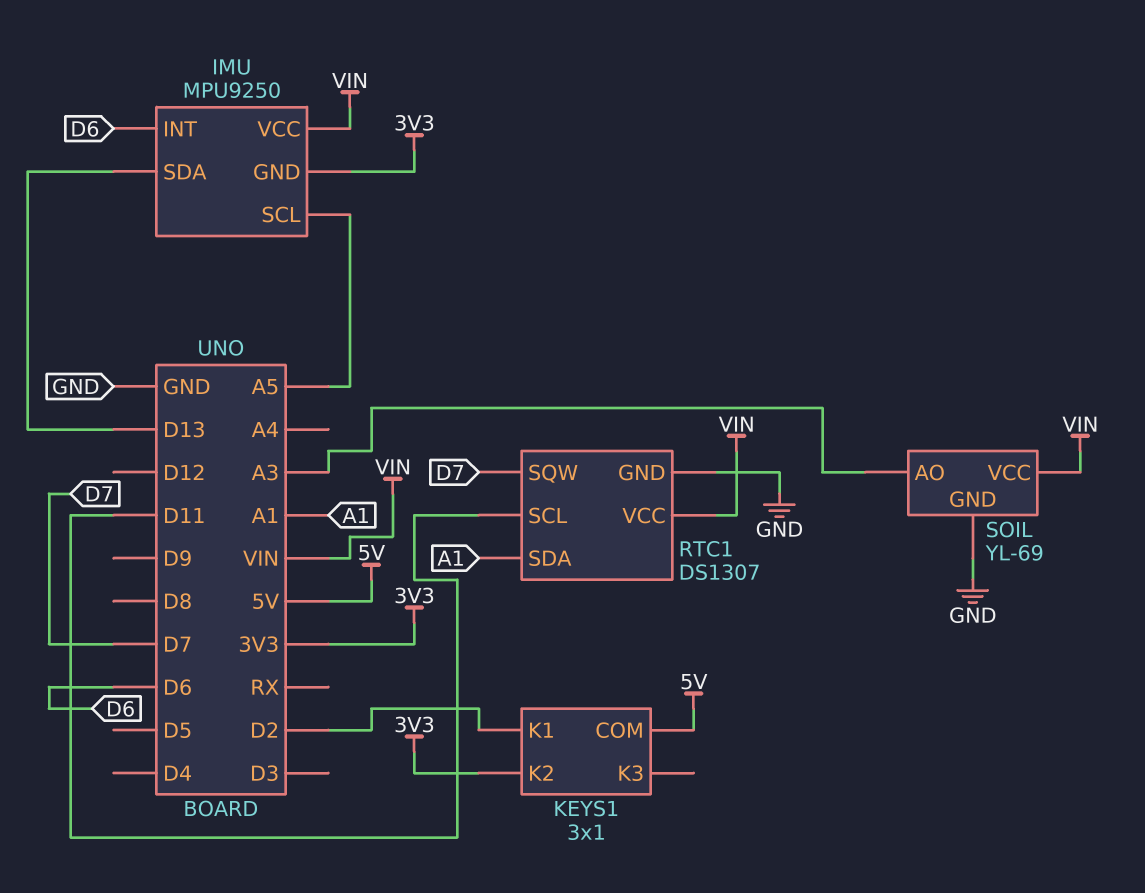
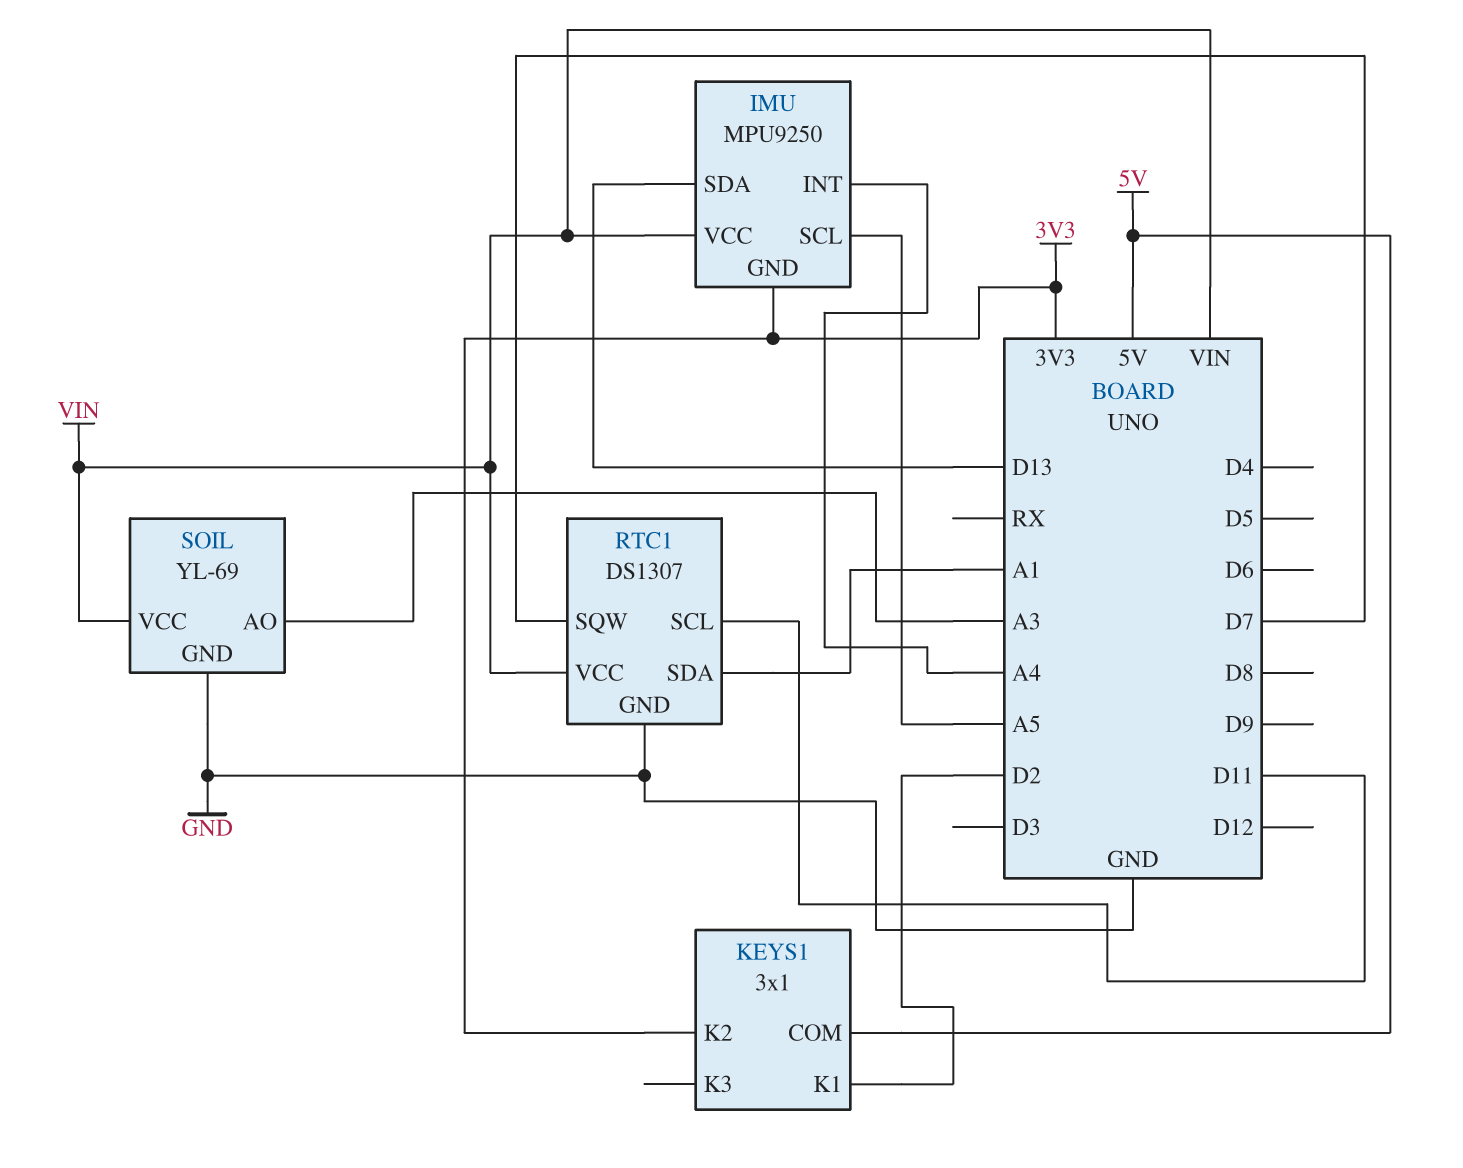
IMU pin INT: D6 -> A4

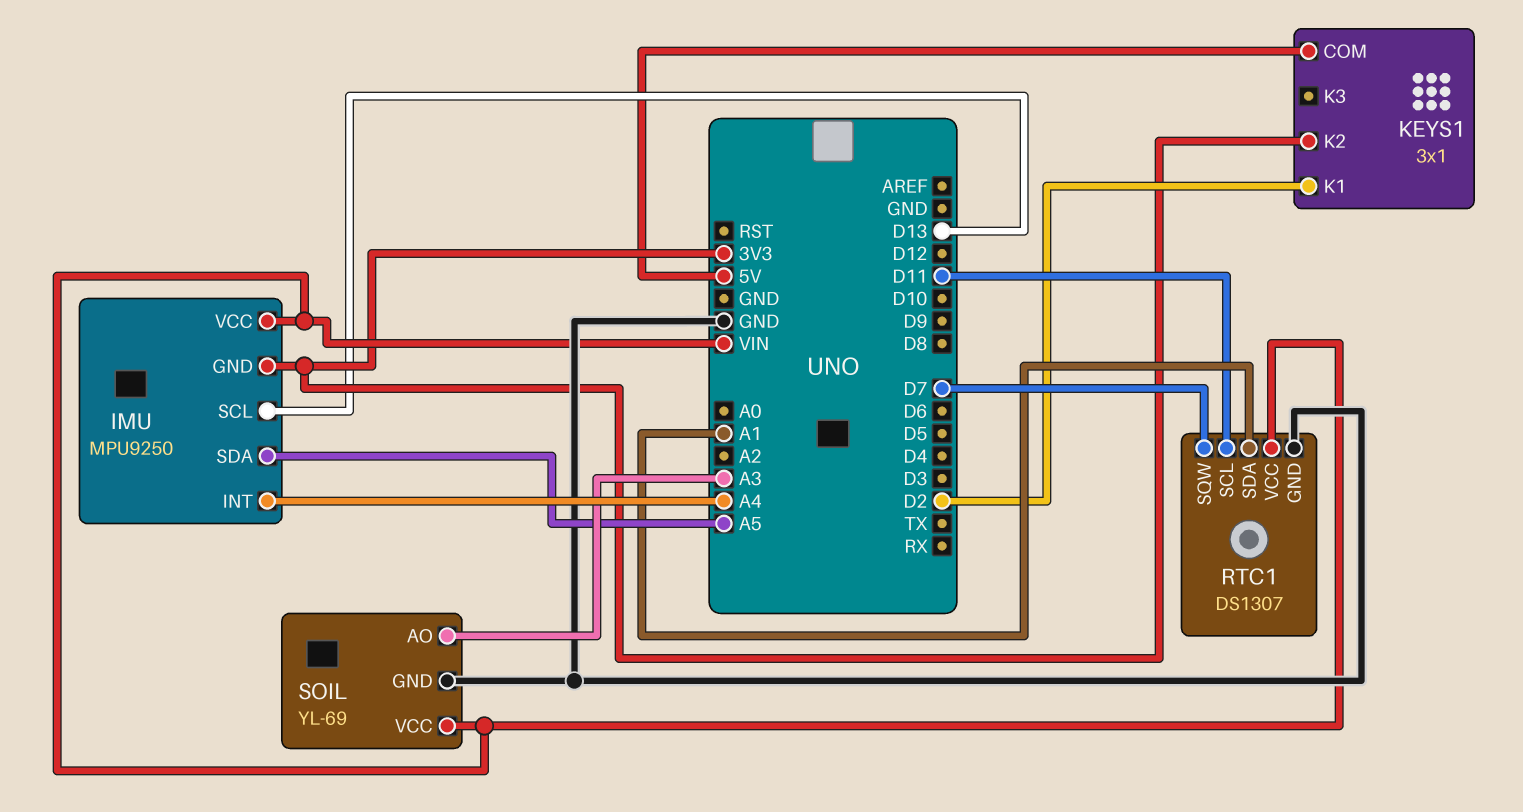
IMU pin SCL: A5 -> D13
IMU pin SDA: D13 -> A5

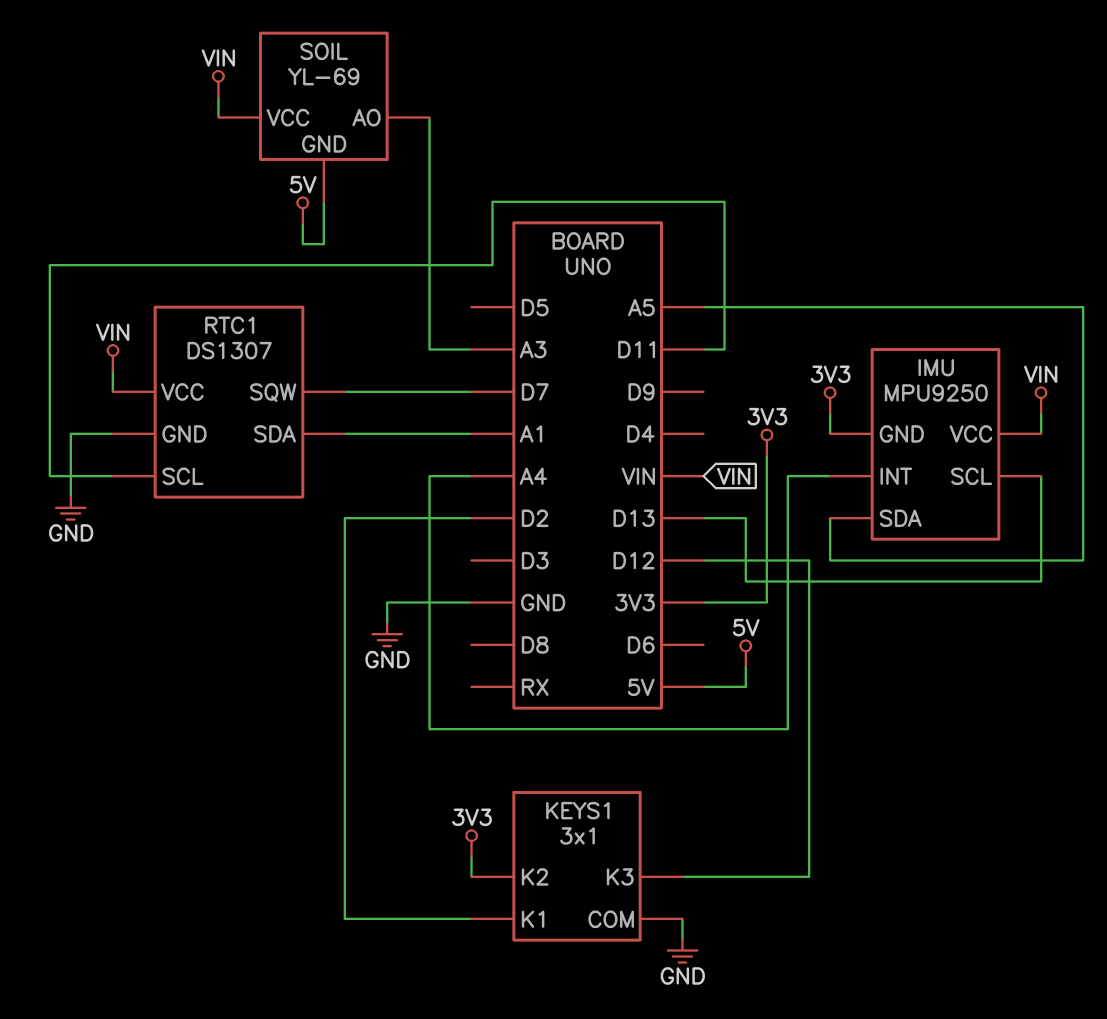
KEYS1 pin COM: 5V -> GND
KEYS1 pin K3: none -> D12
SOIL pin GND: GND -> 5V

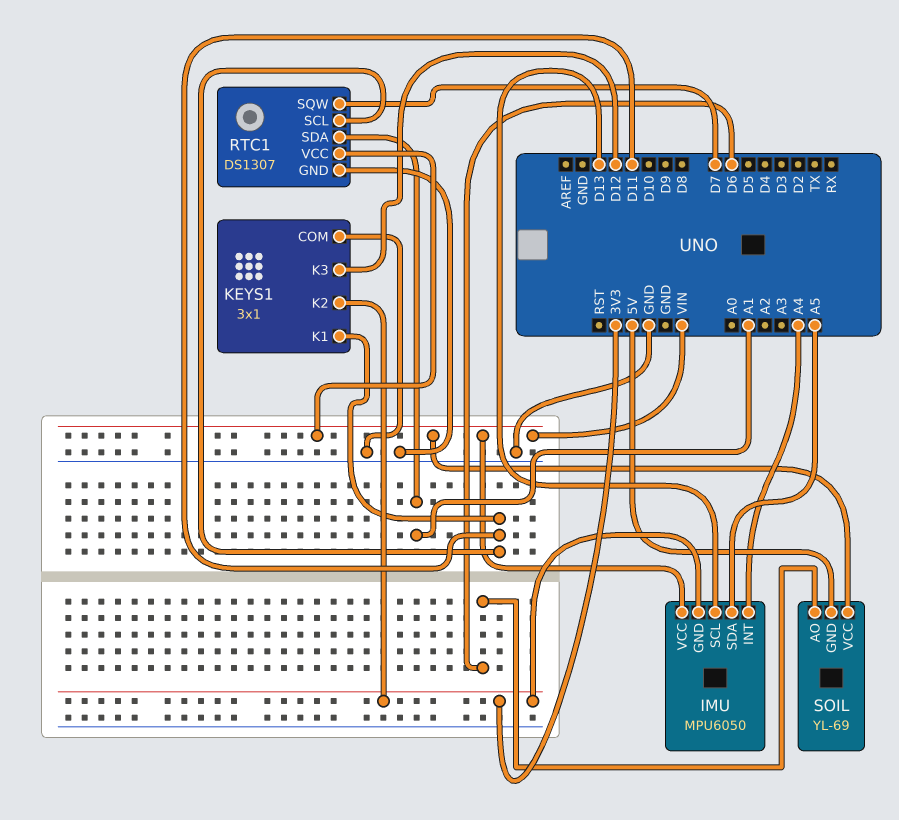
IMU: MPU9250 -> MPU6050
KEYS1 pin K1: D2 -> D11
SOIL pin AO: A3 -> D6

